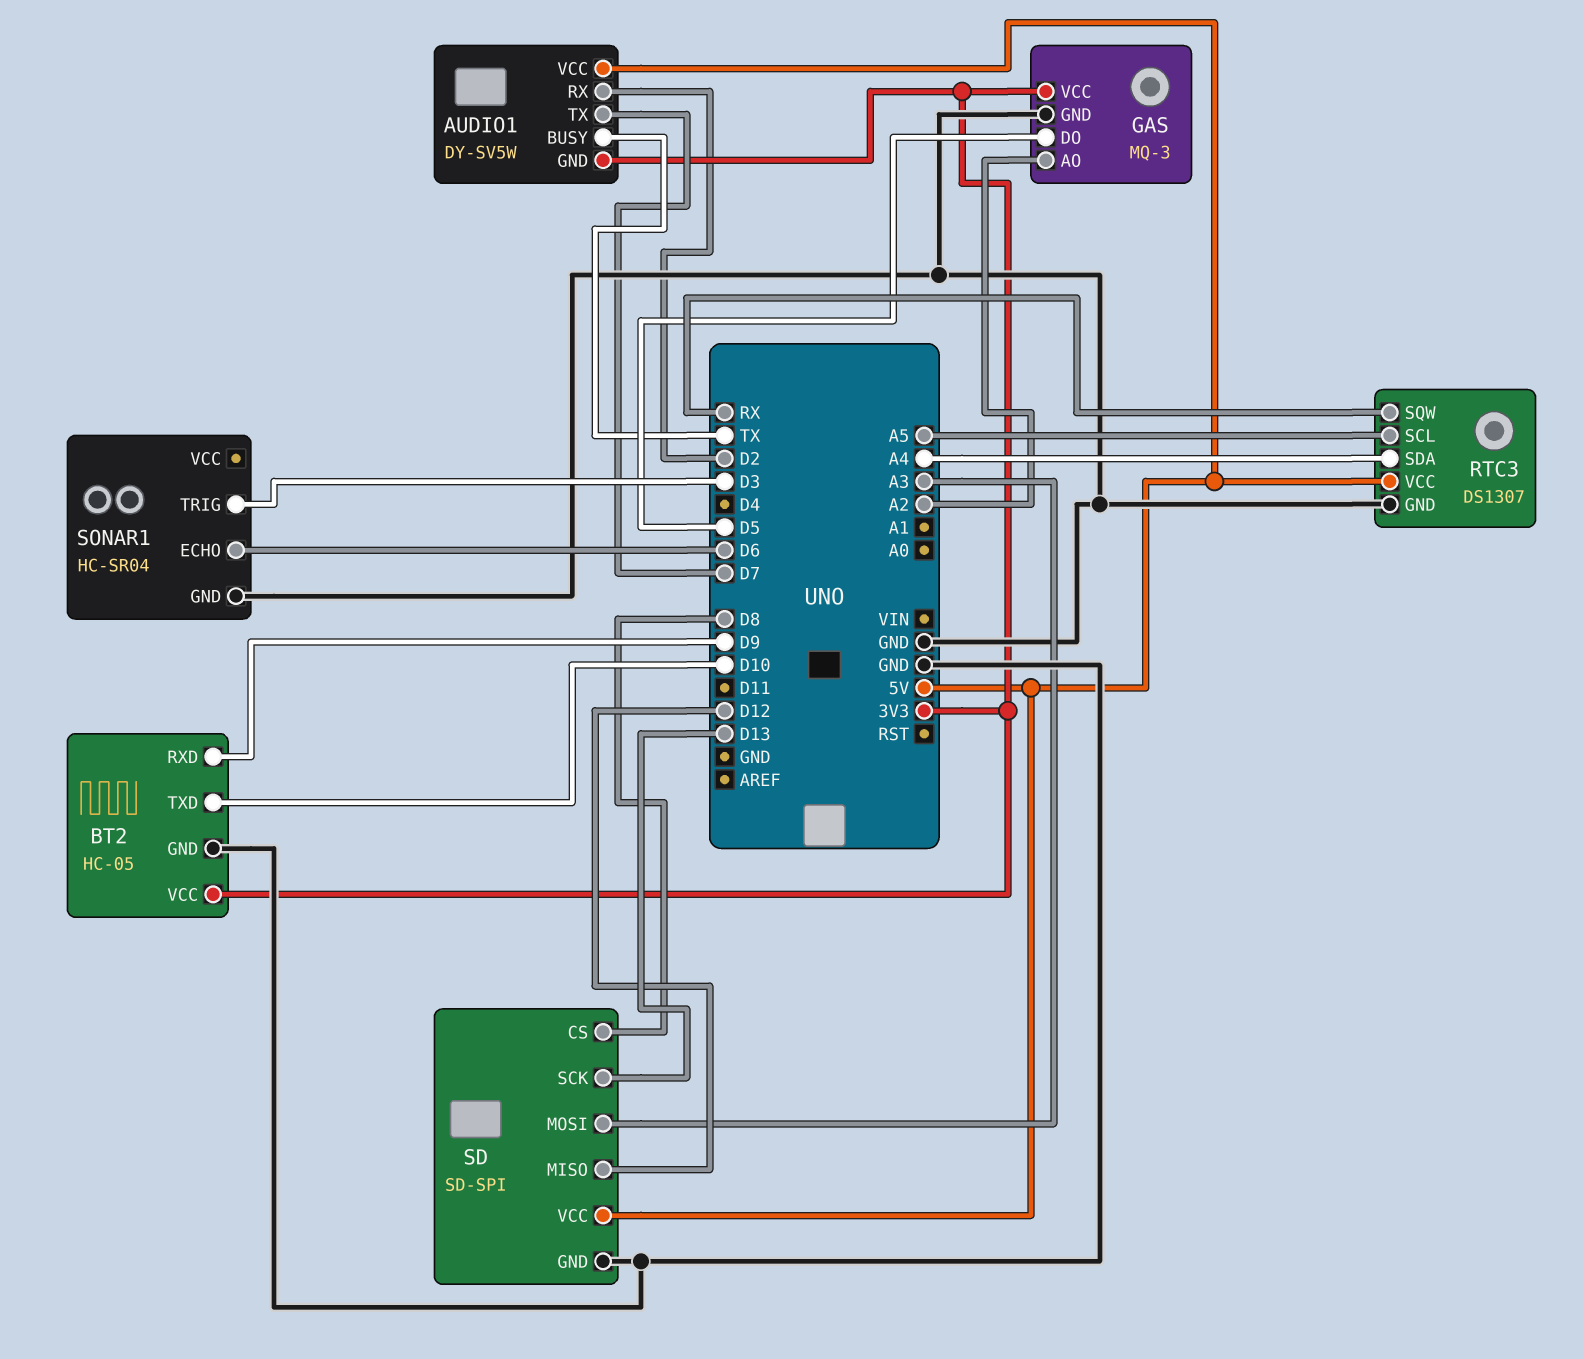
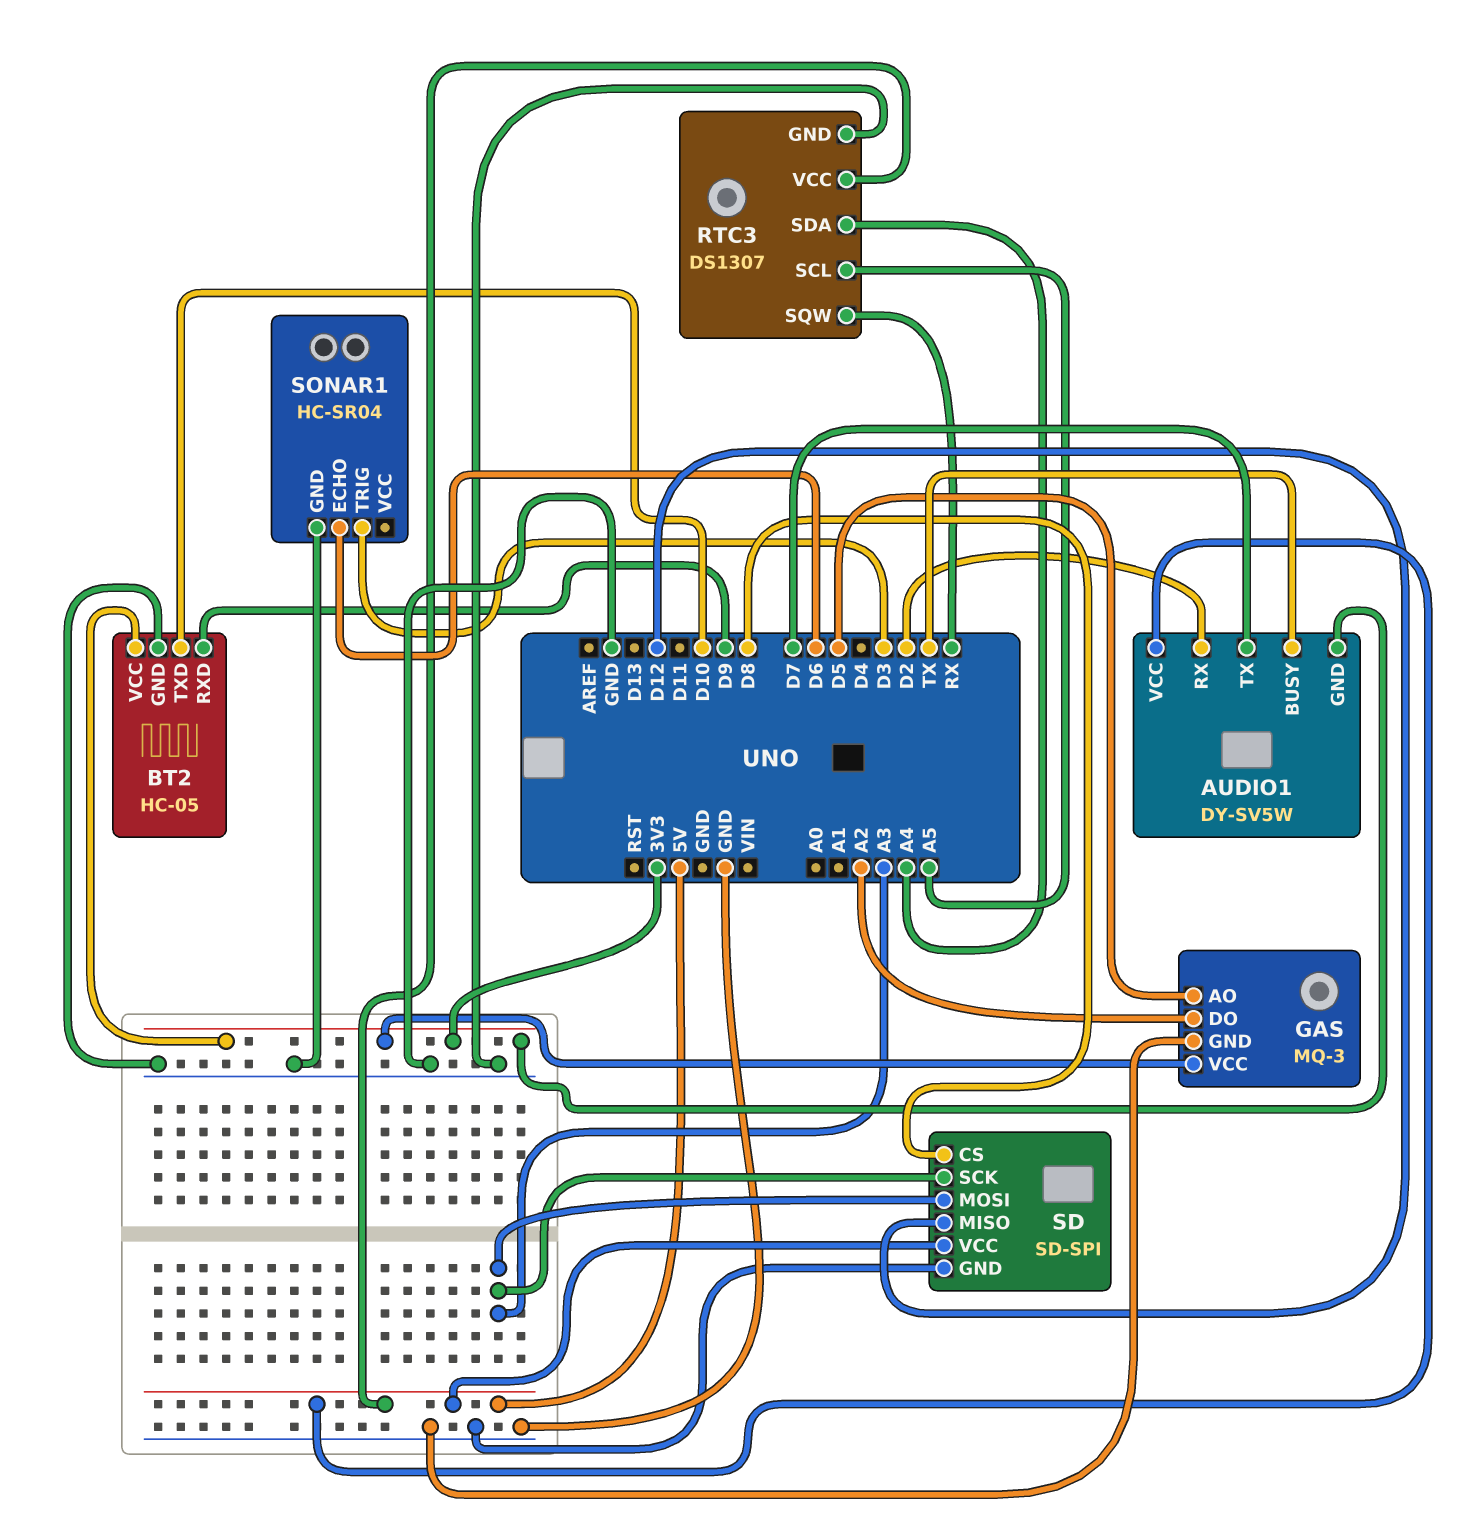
GAS pin AO: A2 -> D5
GAS pin DO: D5 -> A2
SD pin SCK: D13 -> A3

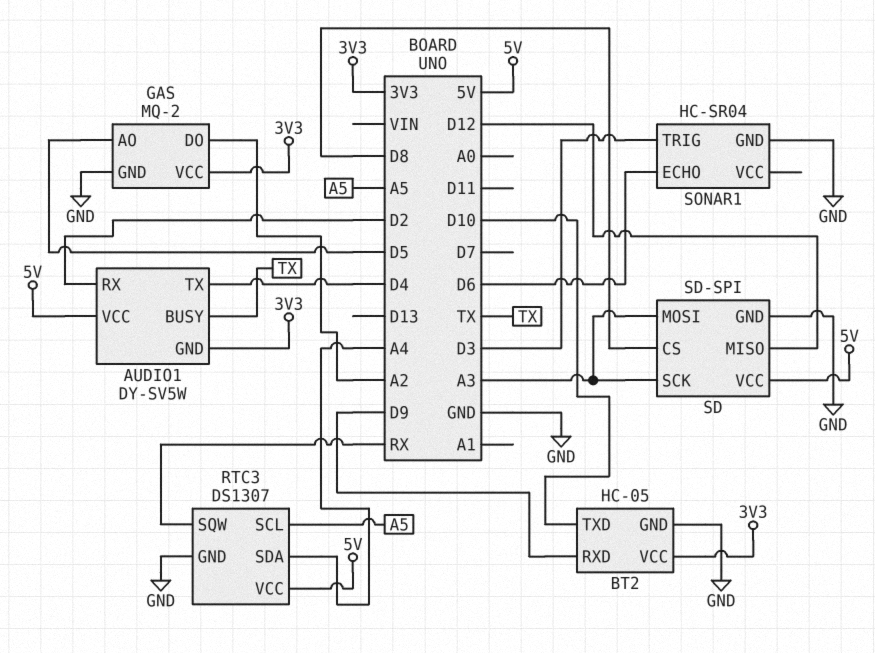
AUDIO1 pin TX: D7 -> D4
GAS: MQ-3 -> MQ-2

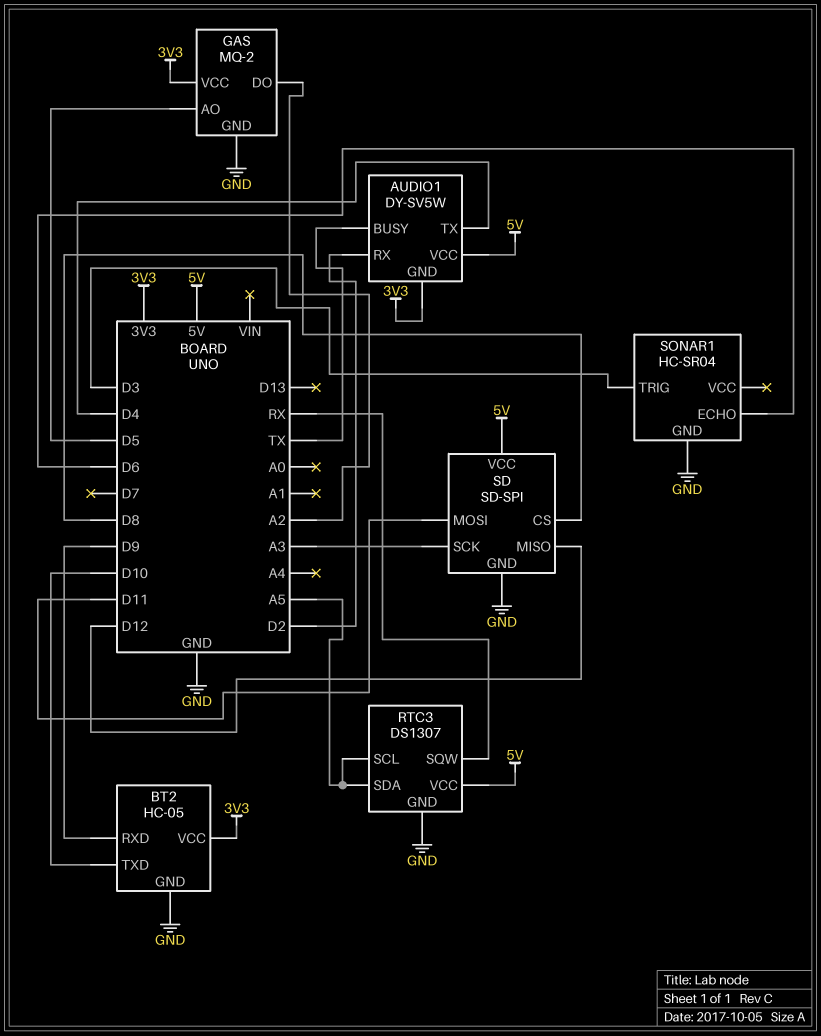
RTC3 pin SDA: A4 -> A5
SD pin MOSI: A3 -> D11

